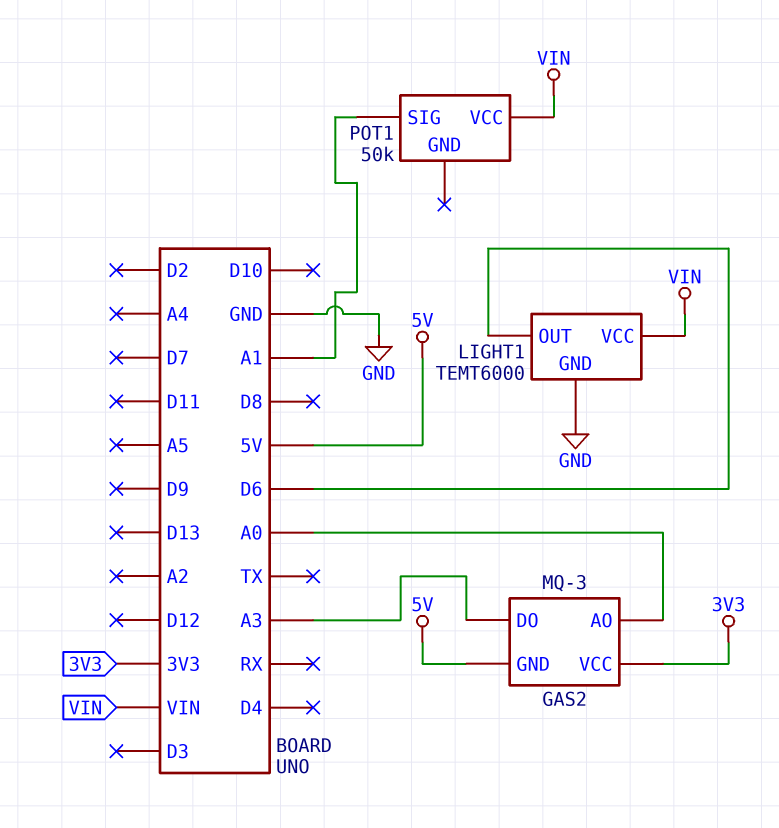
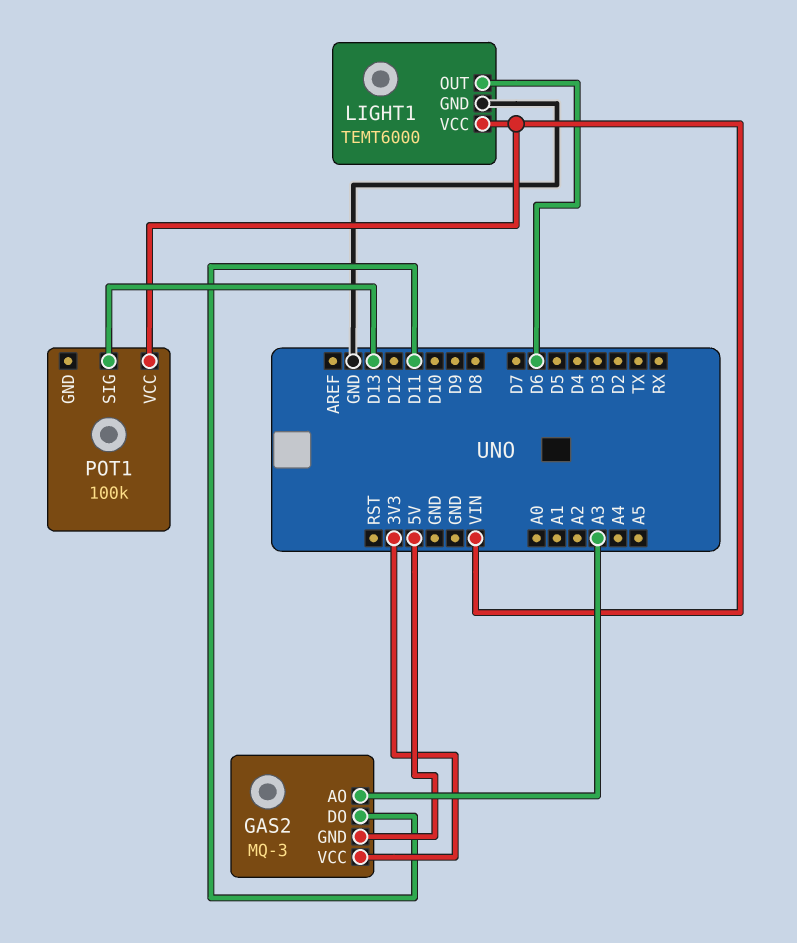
GAS2 pin AO: A0 -> A3
GAS2 pin DO: A3 -> D11
POT1: 50k -> 100k
POT1 pin SIG: A1 -> D13

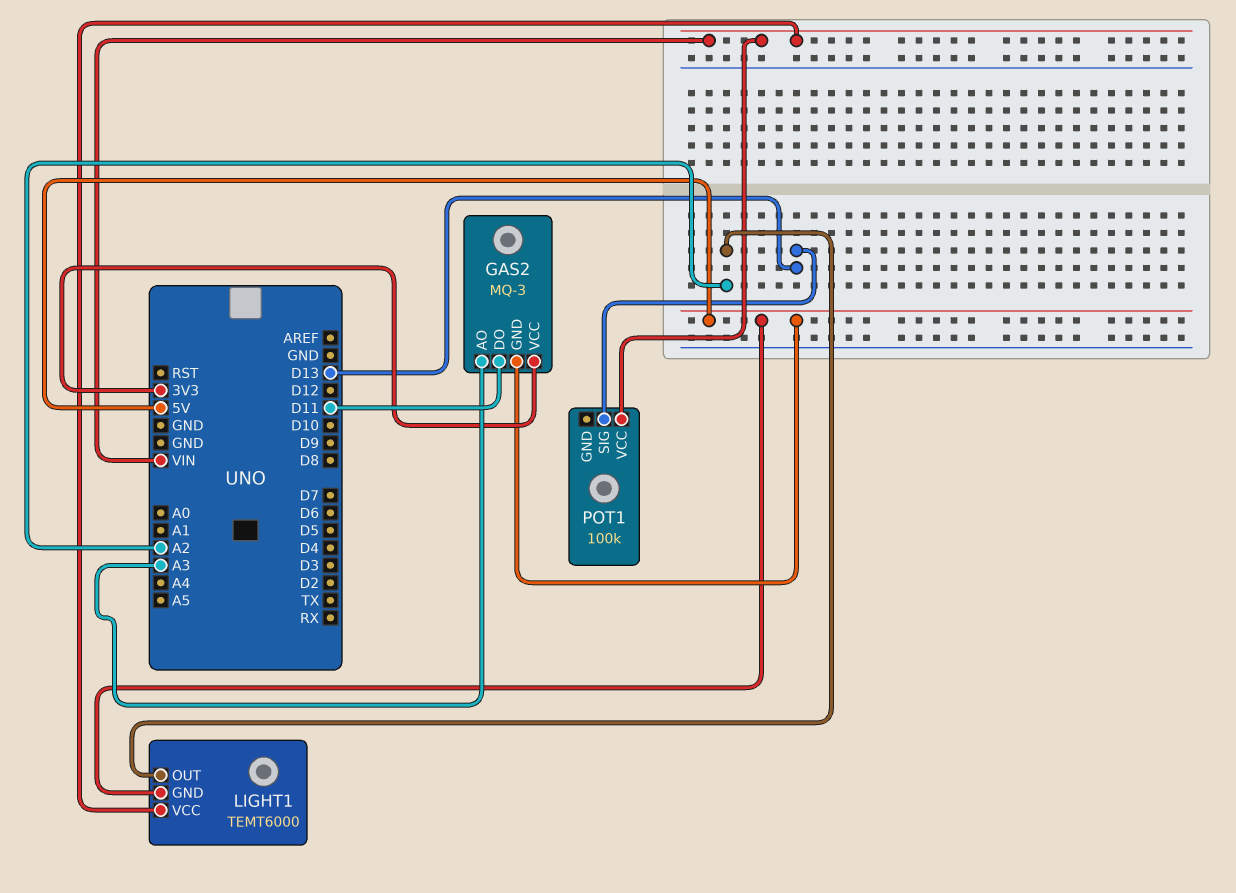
LIGHT1 pin GND: GND -> 5V
LIGHT1 pin OUT: D6 -> A2

